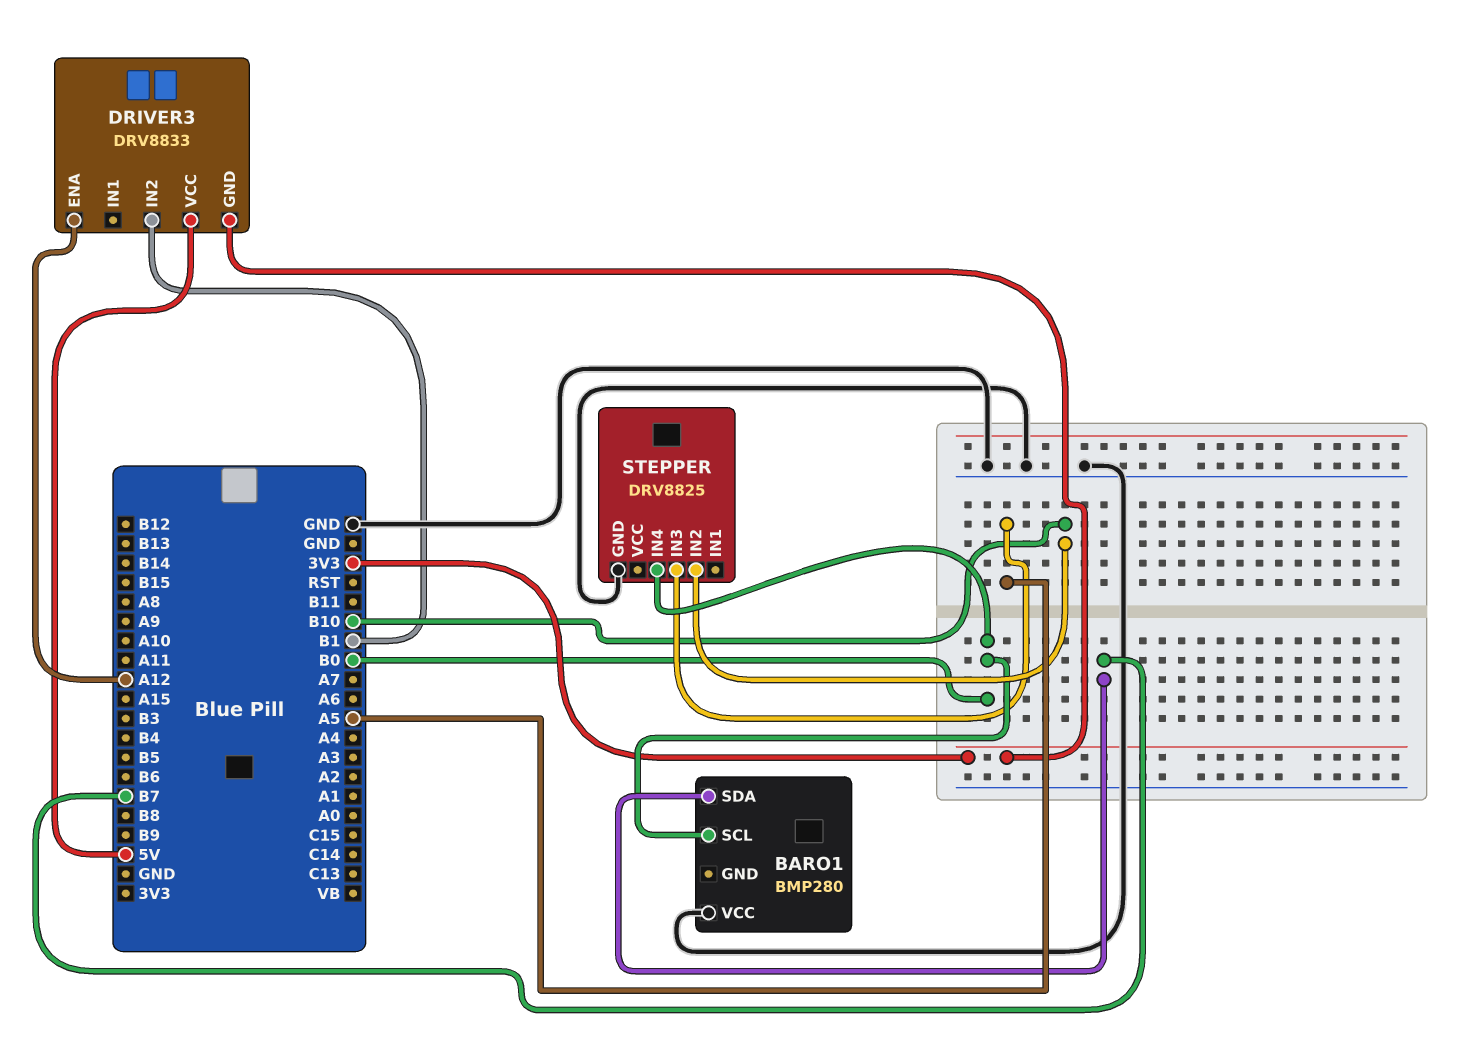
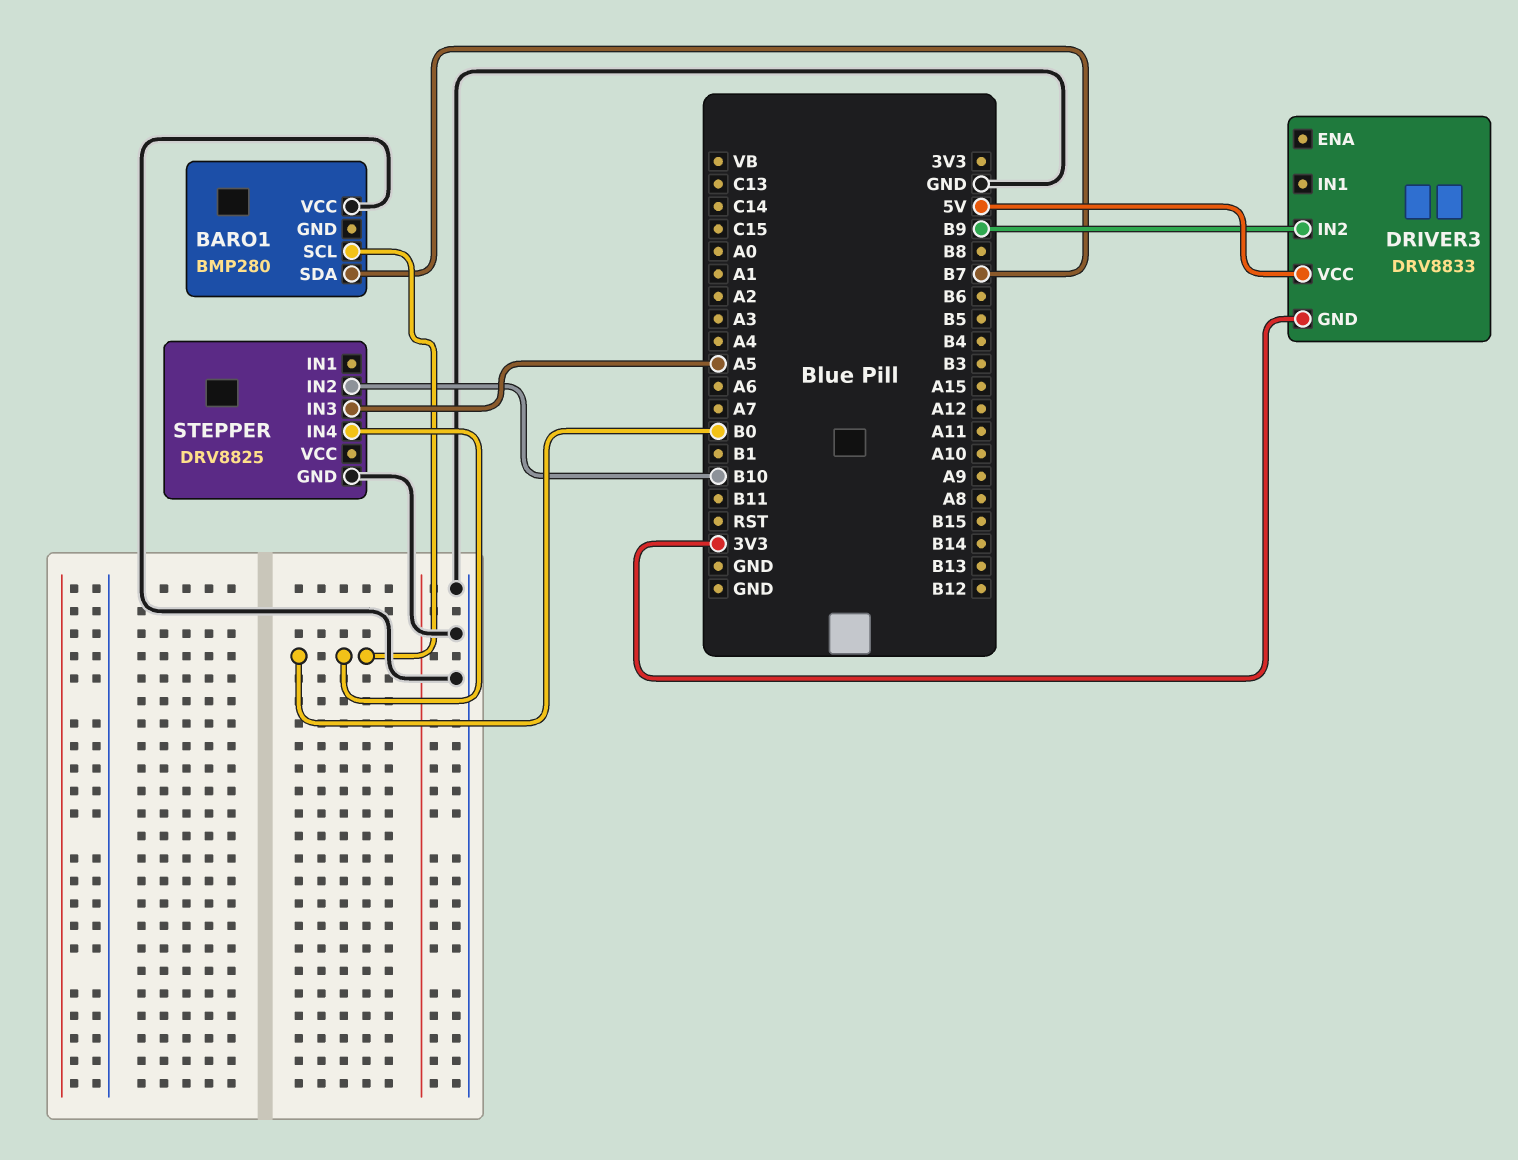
DRIVER3 pin ENA: A12 -> none
DRIVER3 pin IN2: B1 -> B9

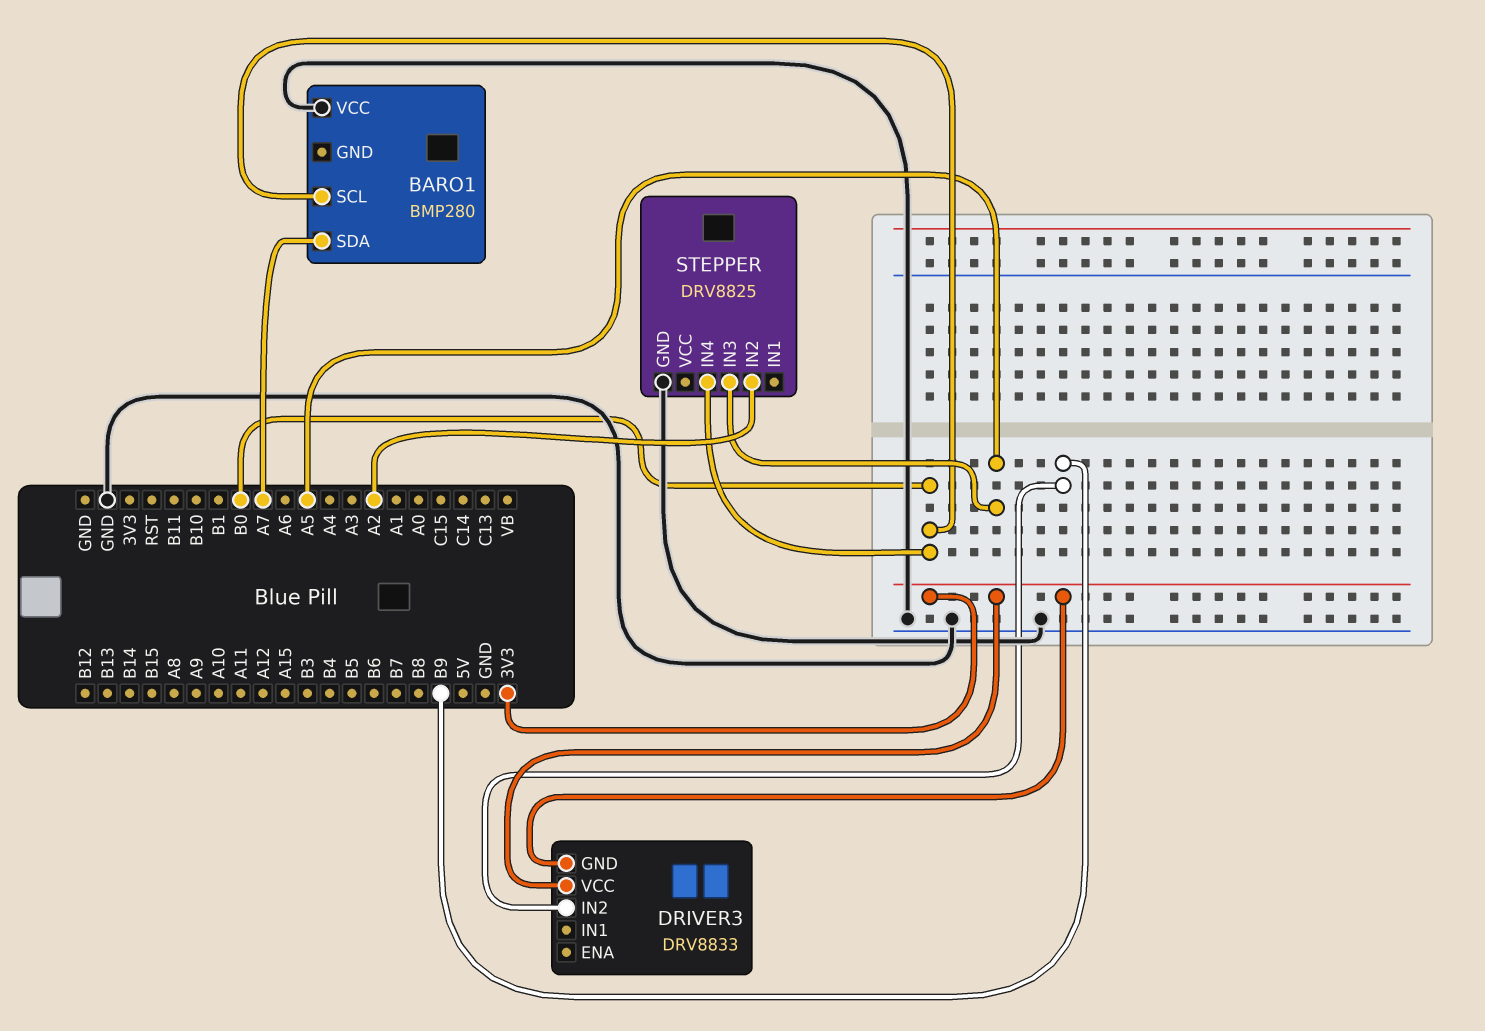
BARO1 pin SDA: B7 -> A7
DRIVER3 pin VCC: 5V -> 3V3
STEPPER pin IN2: B10 -> A2

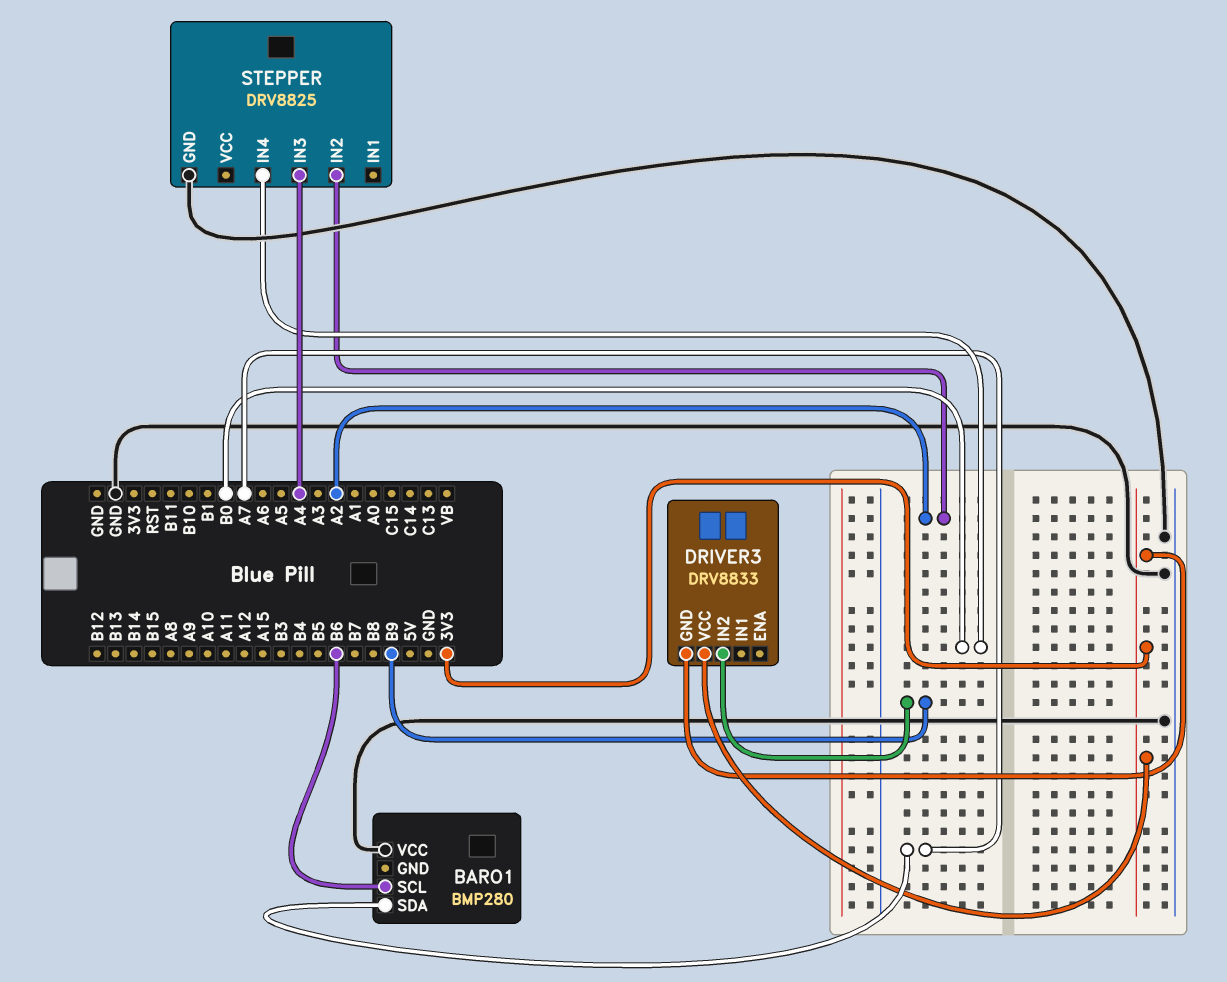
BARO1 pin SCL: B0 -> B6
STEPPER pin IN3: A5 -> A4

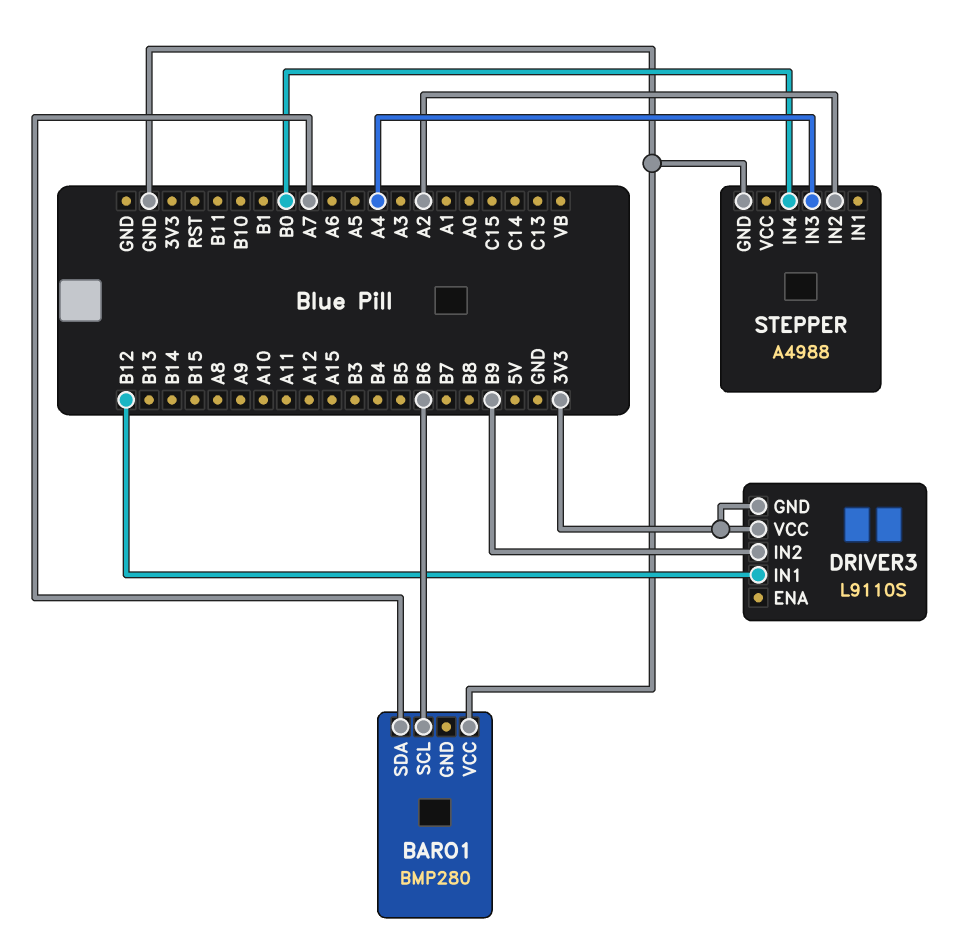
DRIVER3: DRV8833 -> L9110S
DRIVER3 pin IN1: none -> B12
STEPPER: DRV8825 -> A4988

